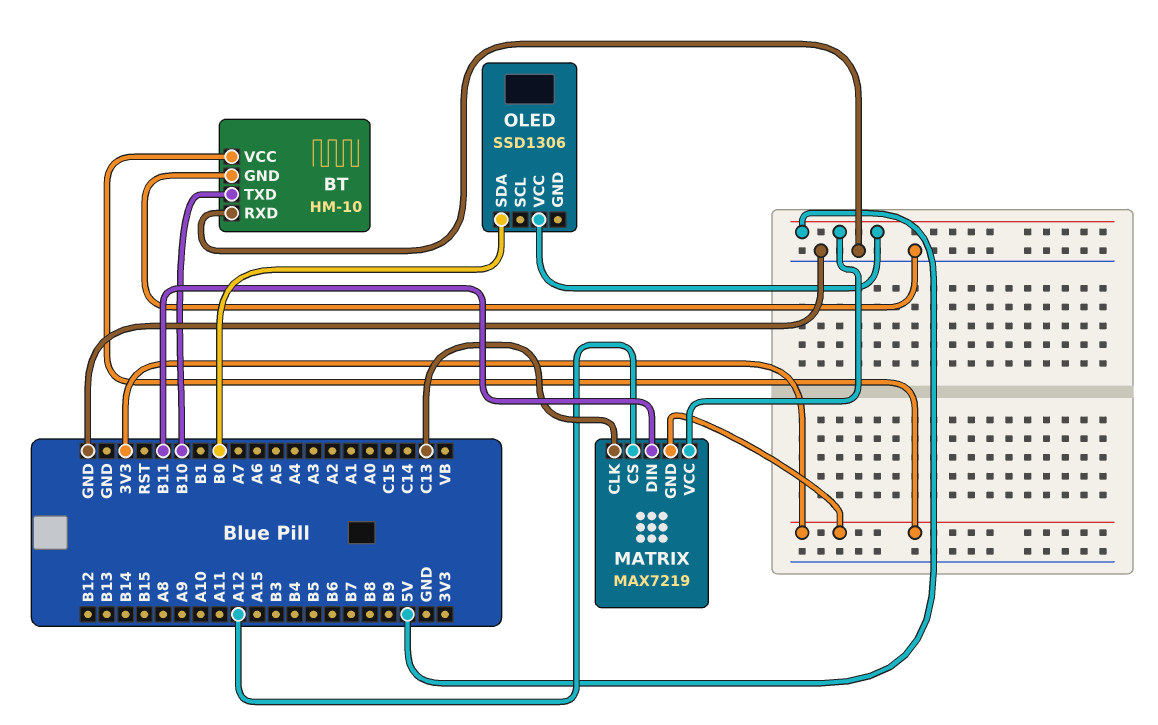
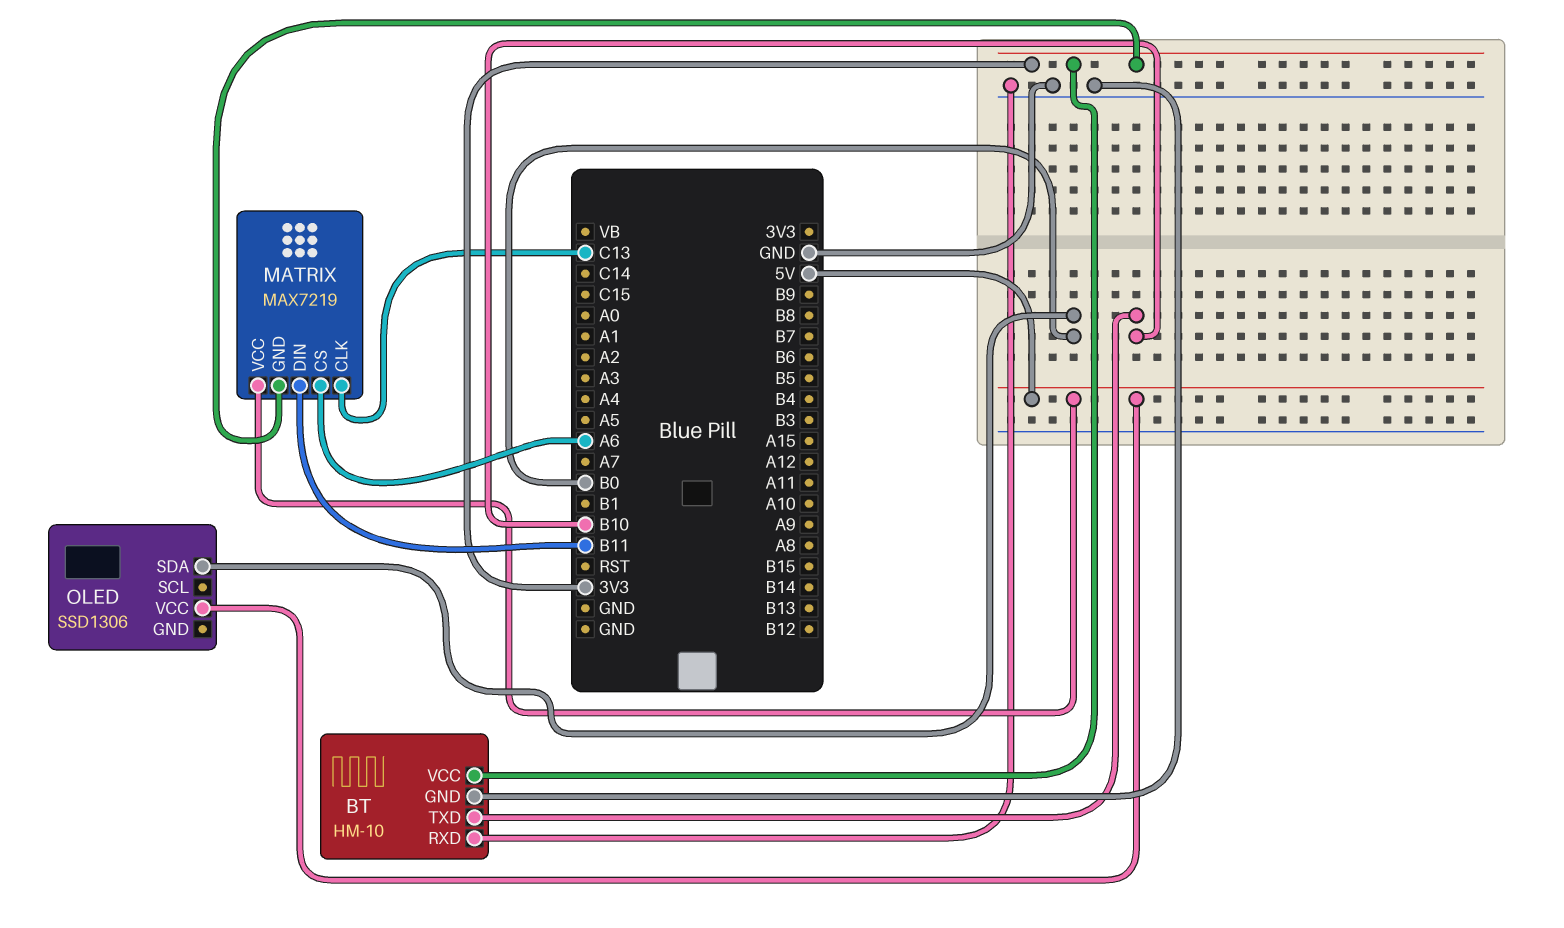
MATRIX pin CS: A12 -> A6

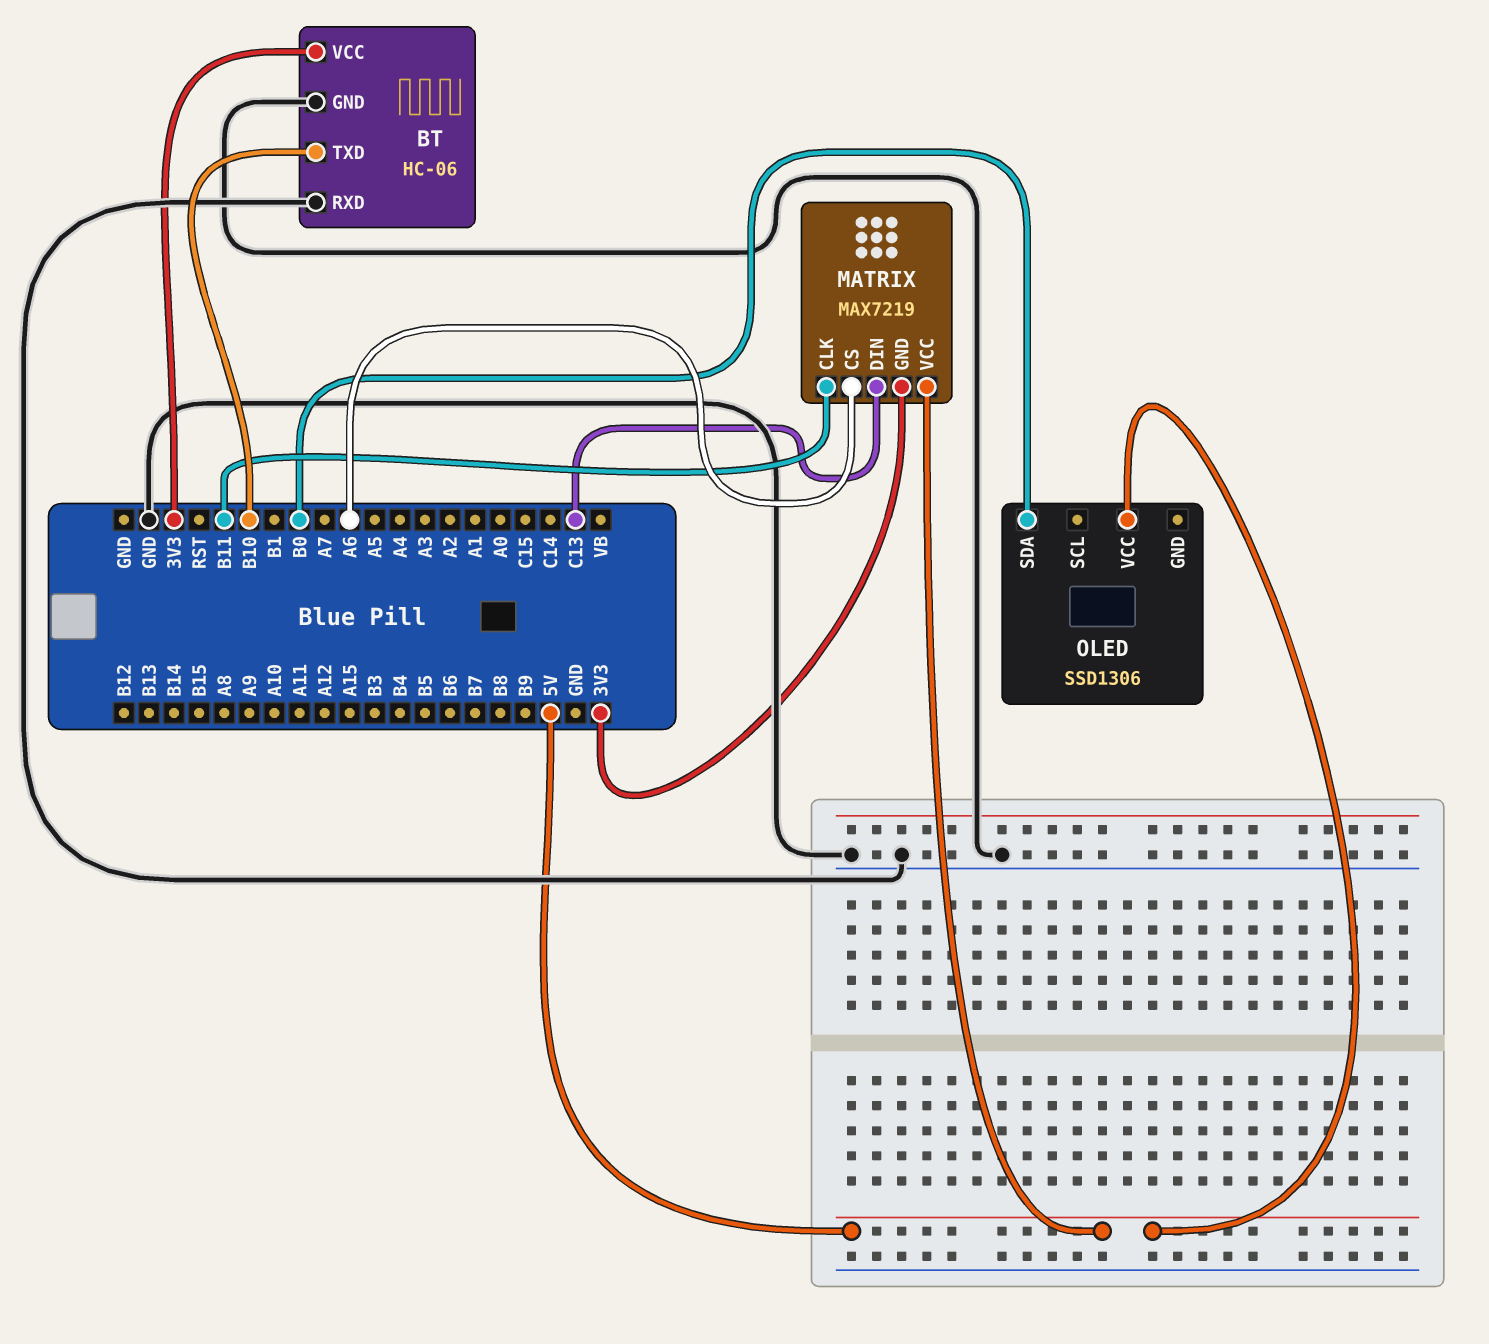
BT: HM-10 -> HC-06
MATRIX pin CLK: C13 -> B11
MATRIX pin DIN: B11 -> C13

